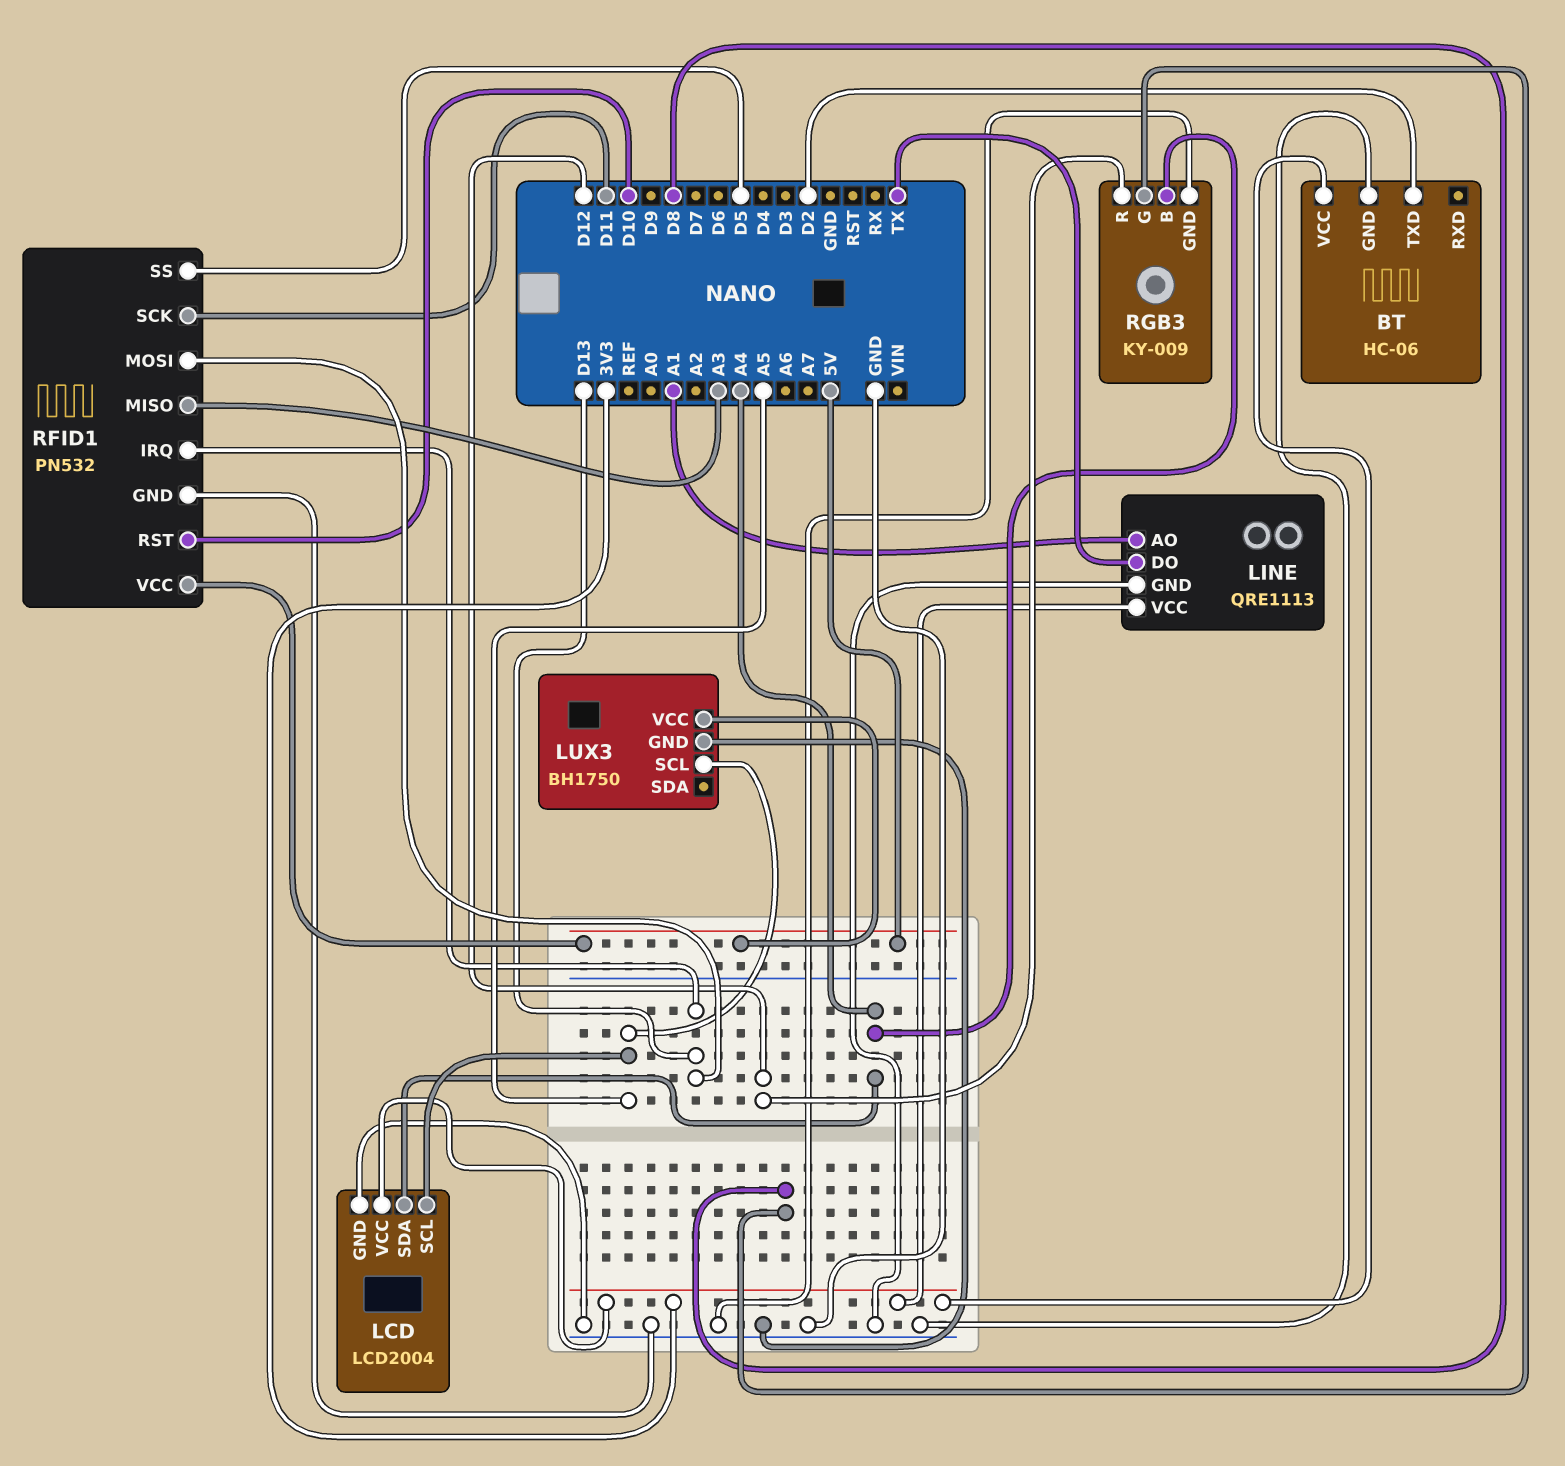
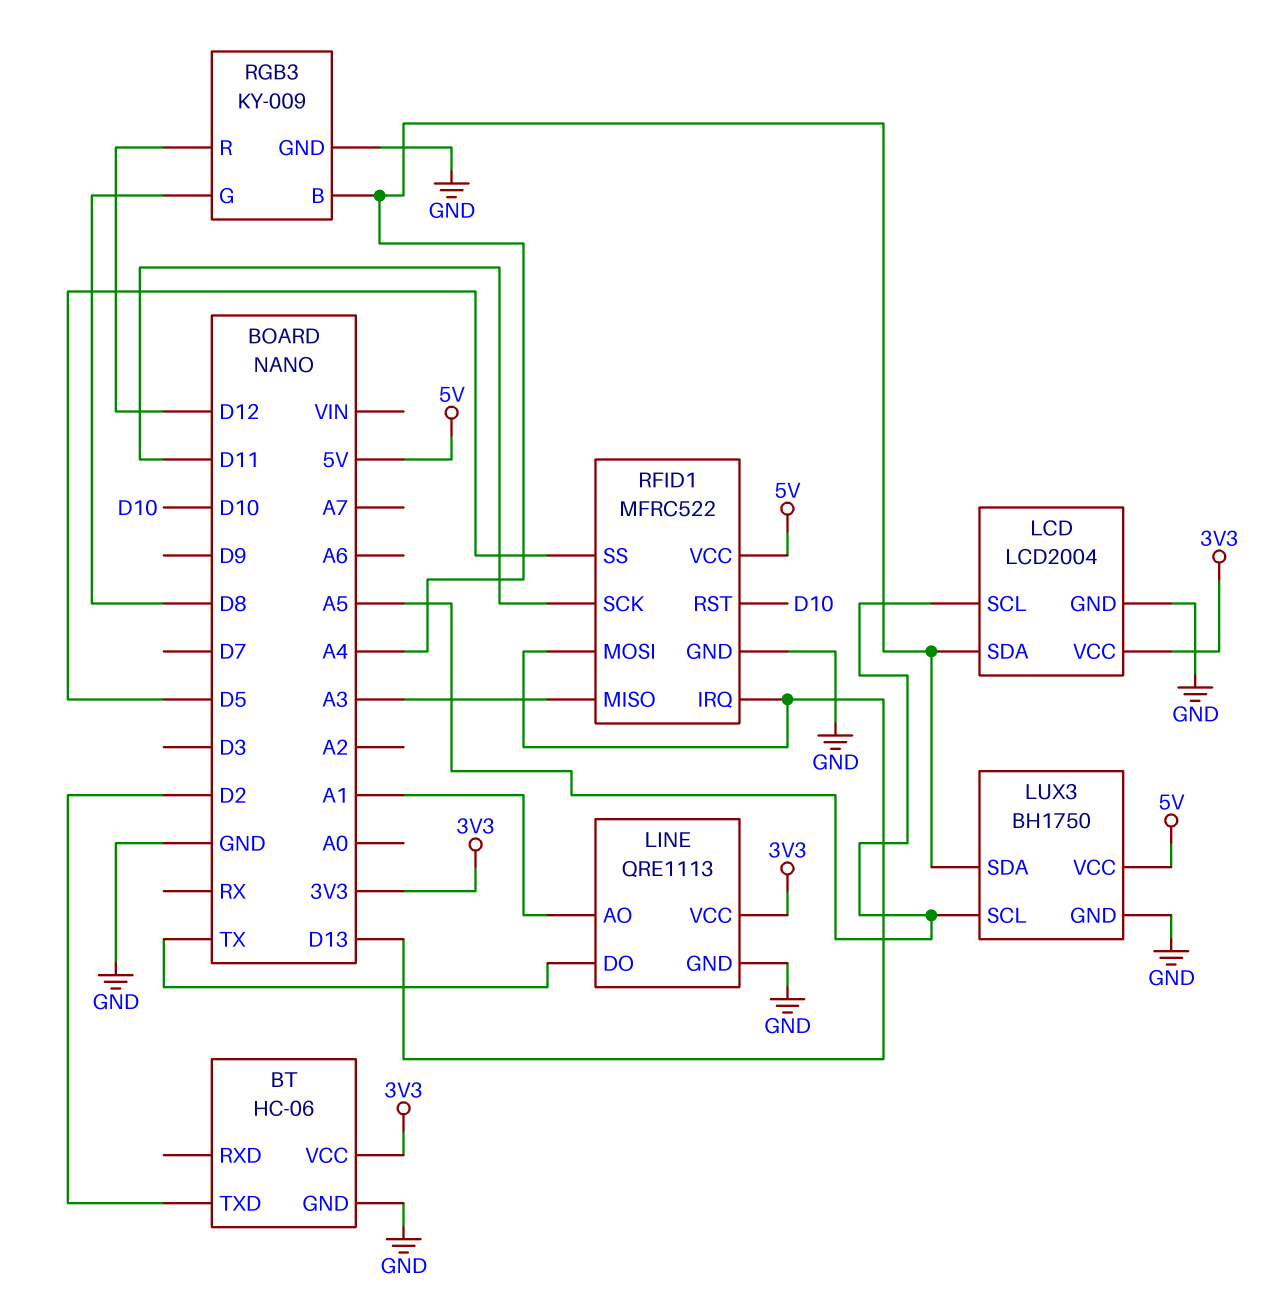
LUX3 pin SDA: none -> A4
RFID1: PN532 -> MFRC522

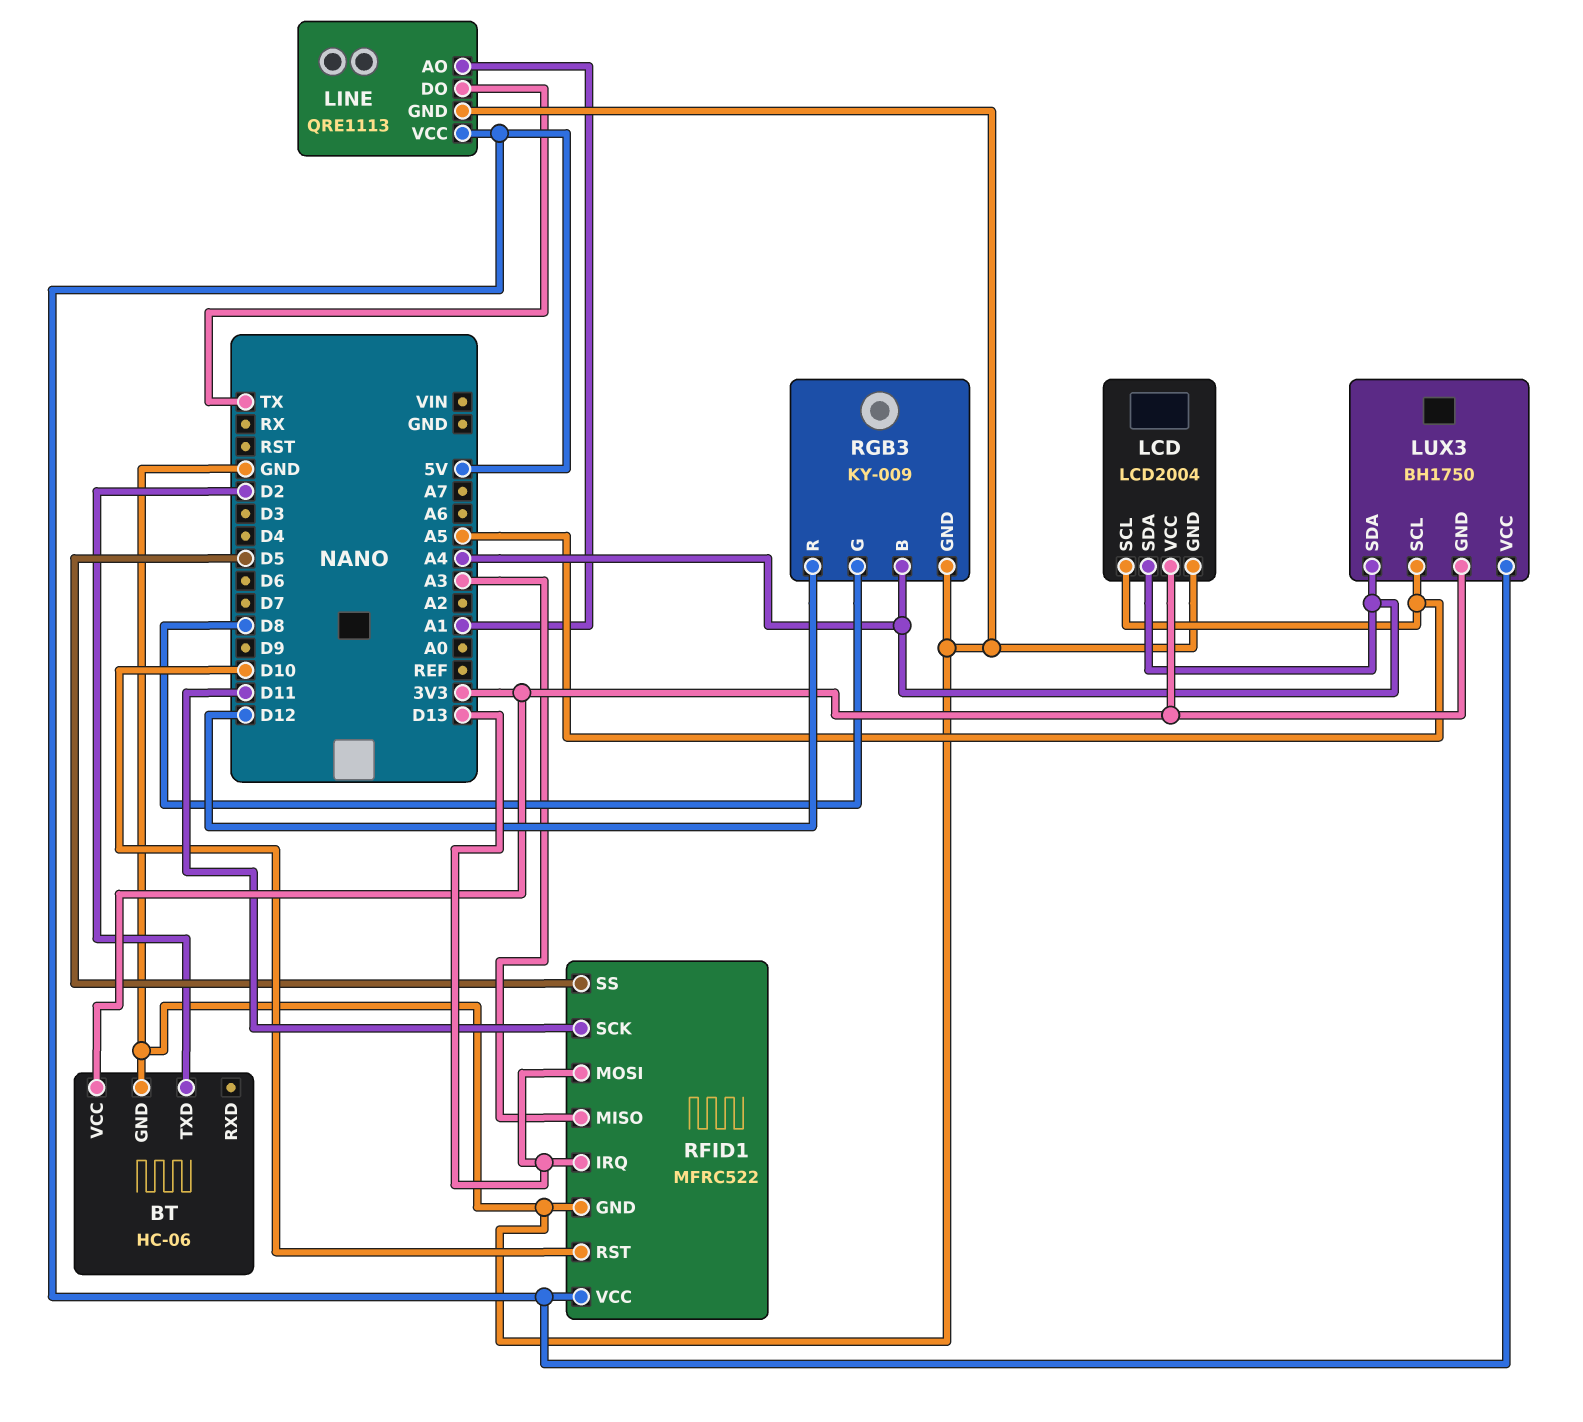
LINE pin VCC: 3V3 -> 5V
LUX3 pin GND: GND -> 3V3

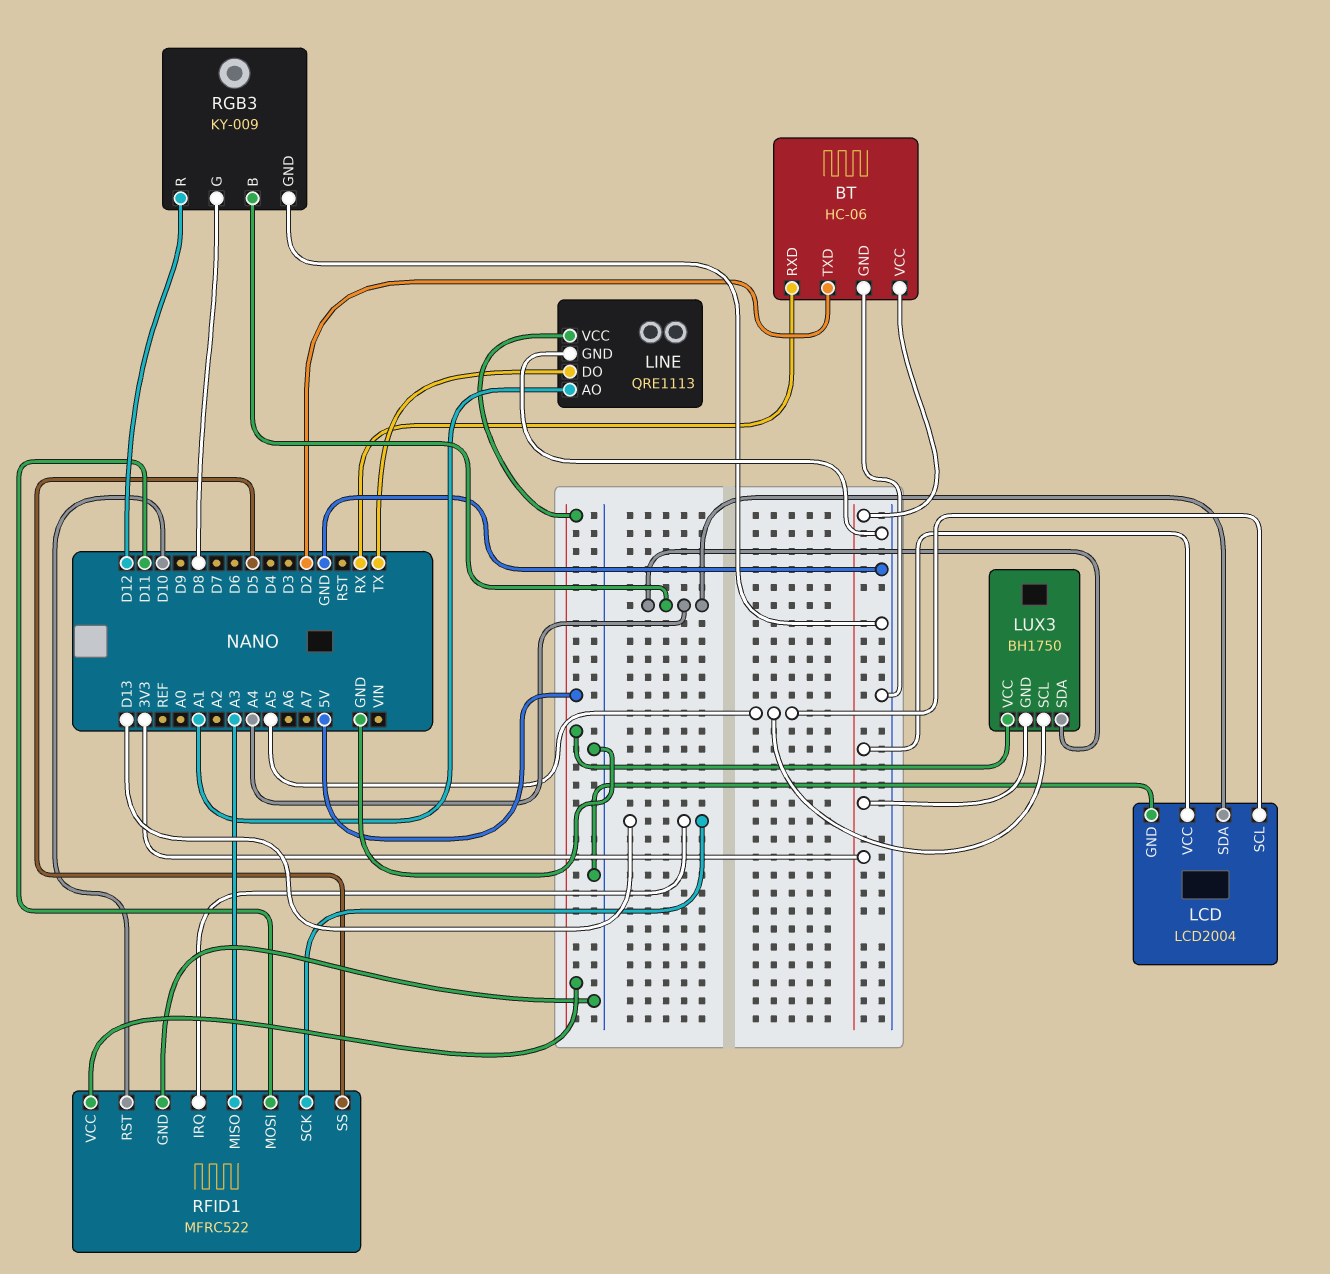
BT pin RXD: none -> RX
RFID1 pin MOSI: D13 -> D11
RFID1 pin SCK: D11 -> D13

